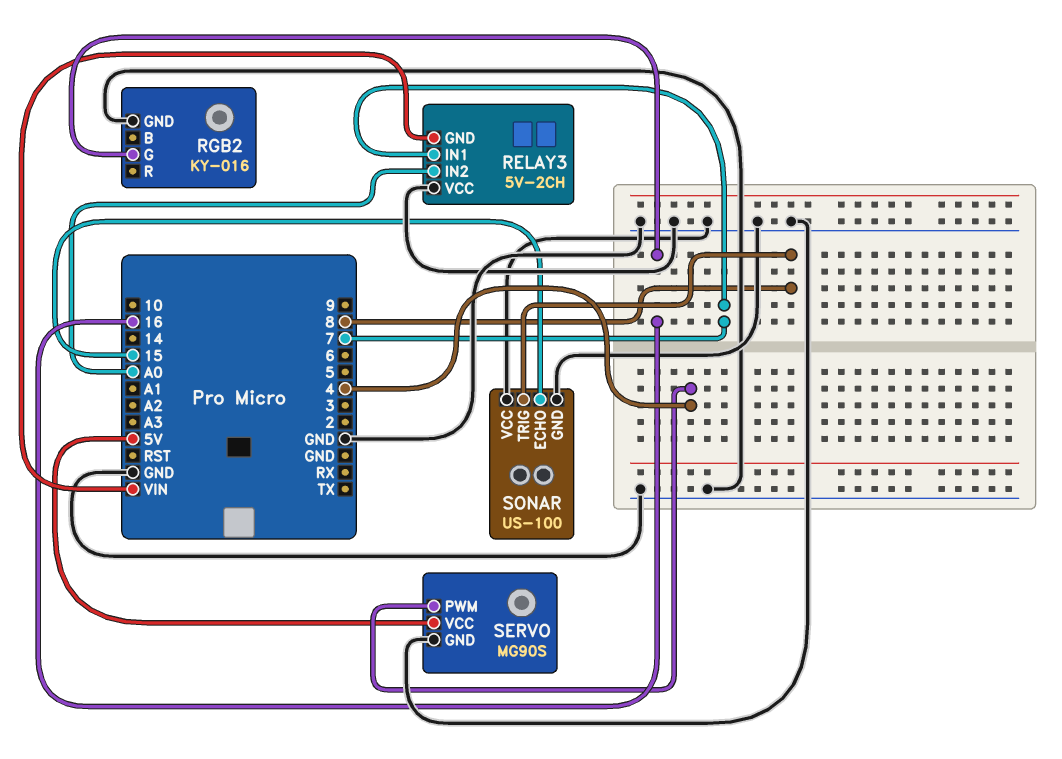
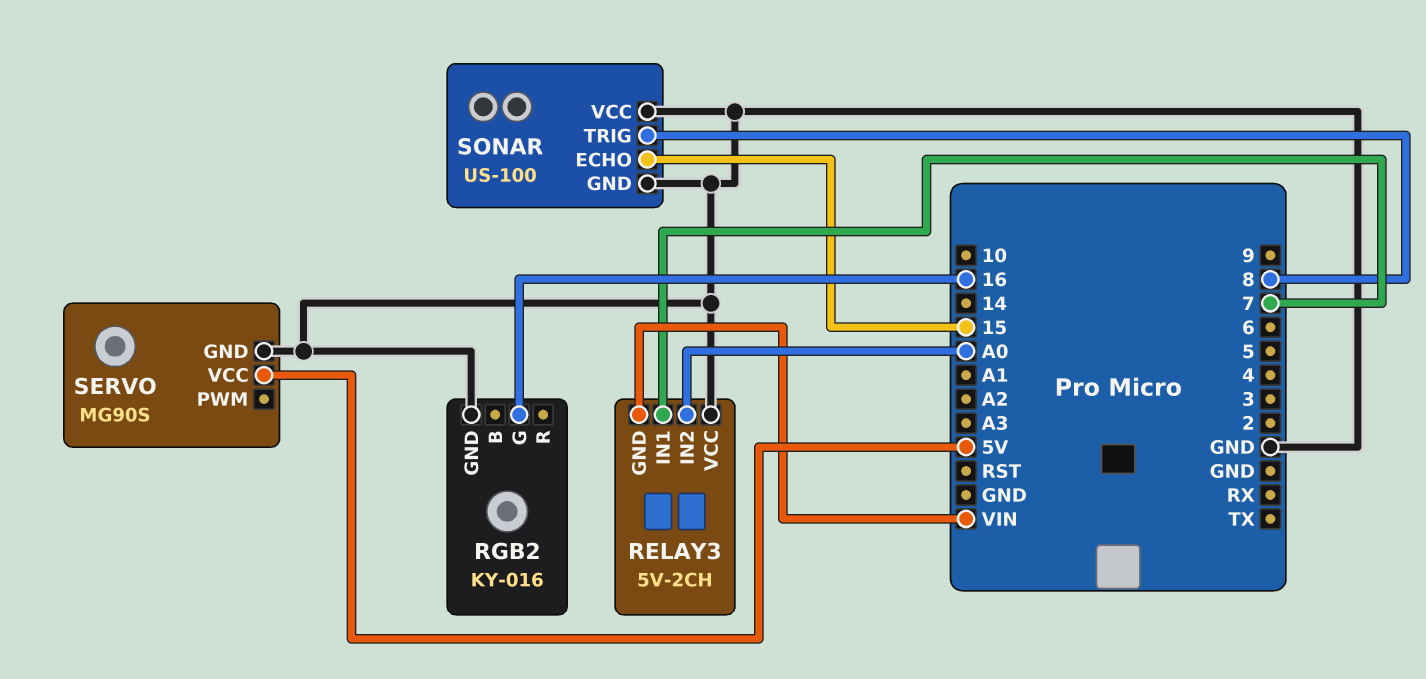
SERVO pin PWM: 4 -> none

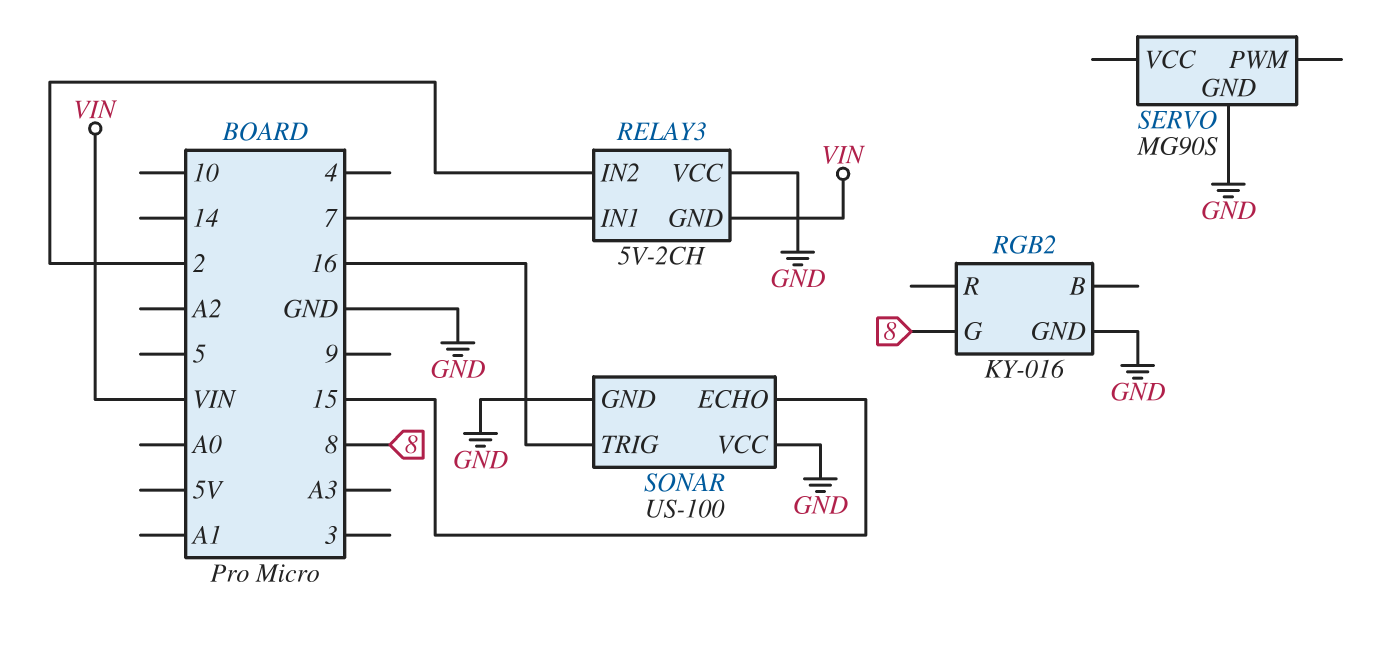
RELAY3 pin IN2: A0 -> 2
RGB2 pin G: 16 -> 8
SERVO pin VCC: 5V -> none
SONAR pin TRIG: 8 -> 16

